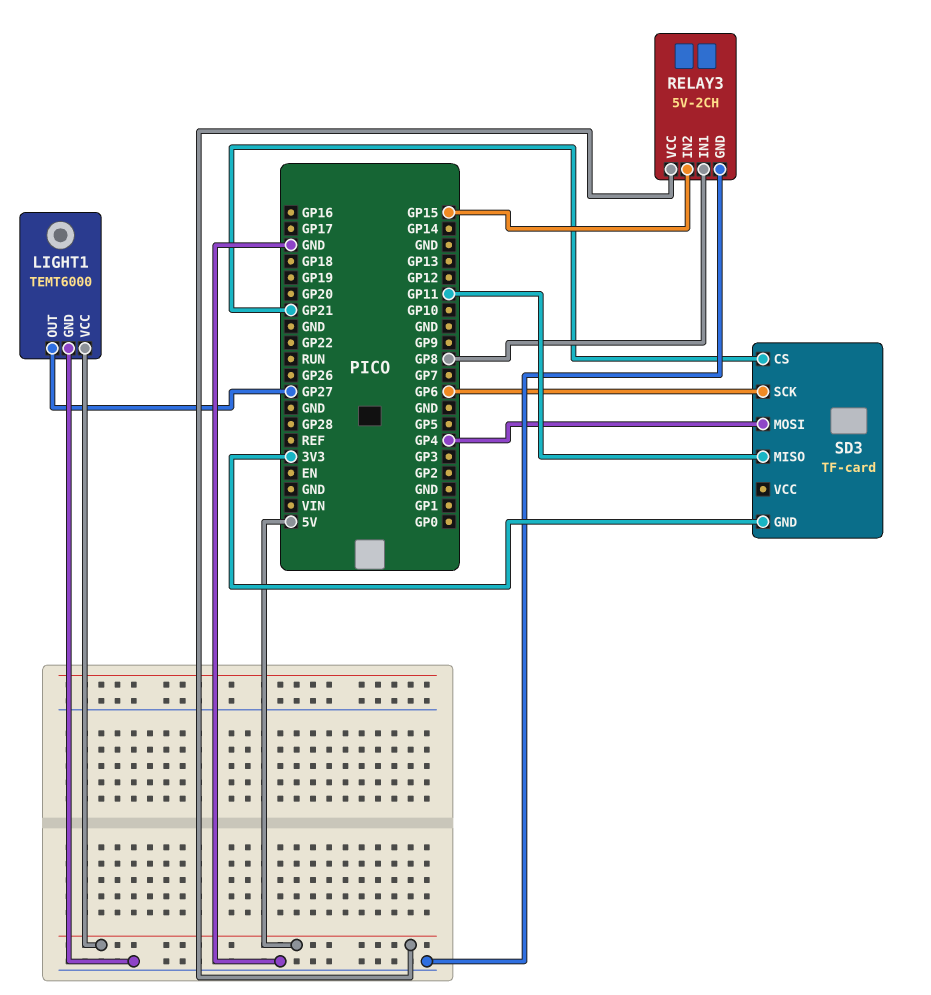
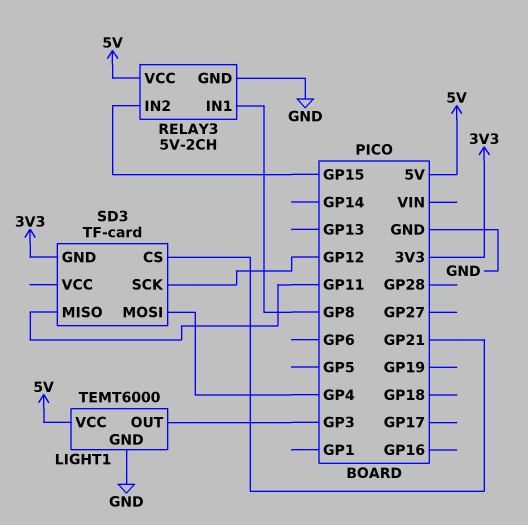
LIGHT1 pin OUT: GP27 -> GP3
SD3 pin SCK: GP6 -> GP12

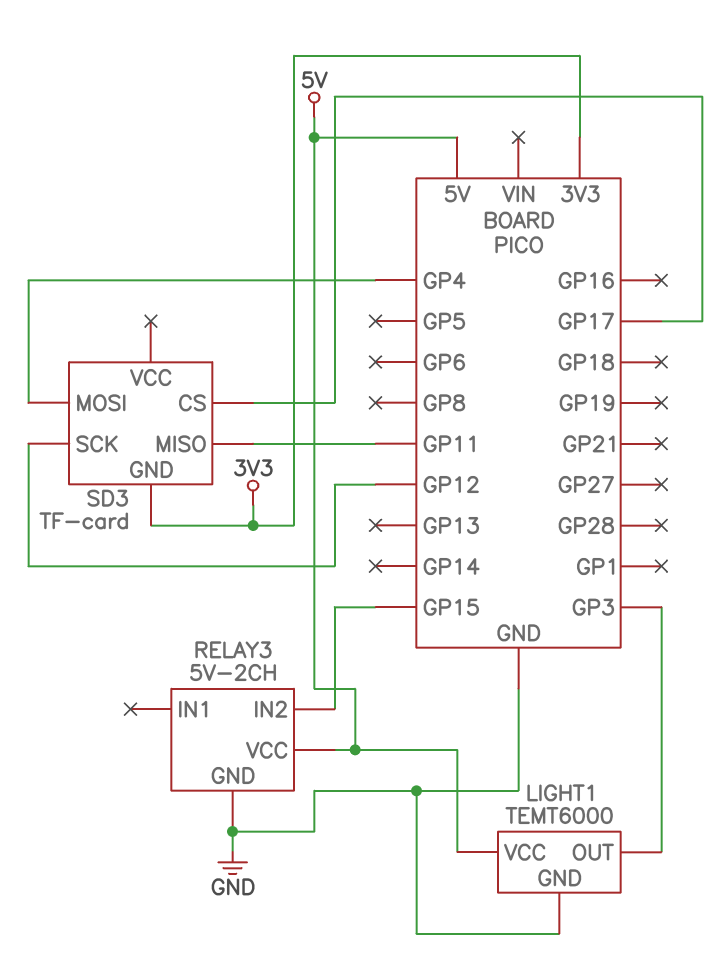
RELAY3 pin IN1: GP8 -> none
SD3 pin CS: GP21 -> GP17

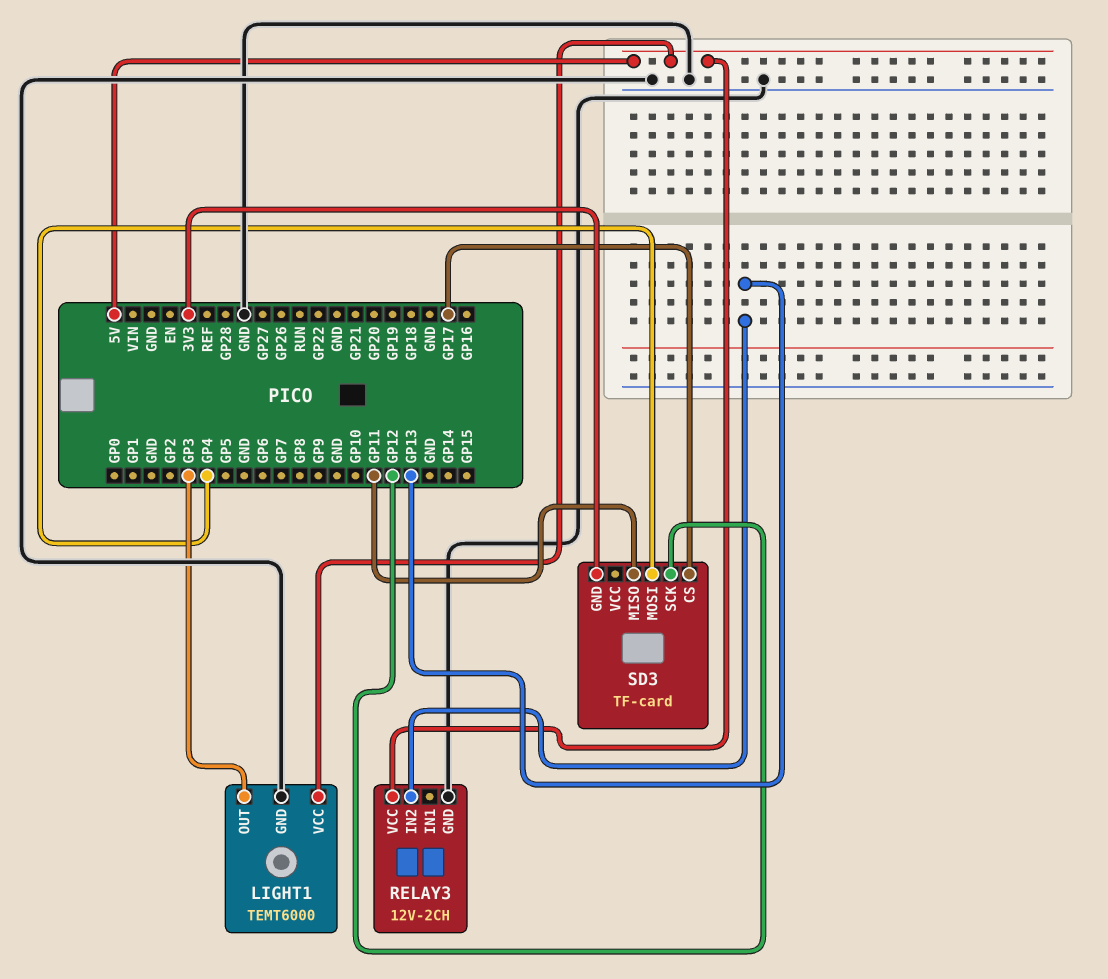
RELAY3: 5V-2CH -> 12V-2CH
RELAY3 pin IN2: GP15 -> GP13

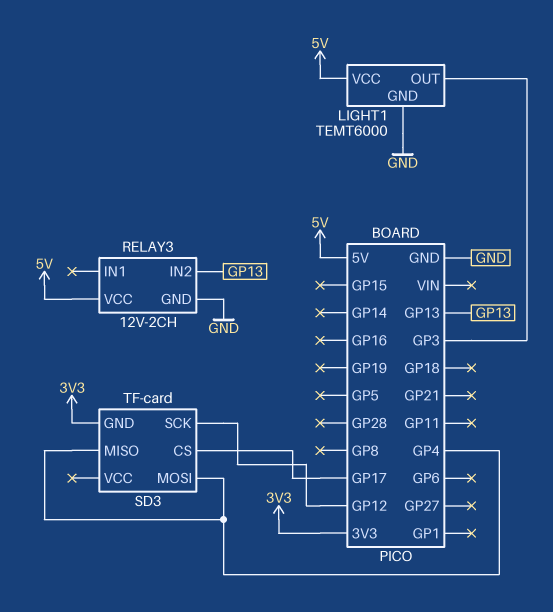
SD3 pin MISO: GP11 -> GP4

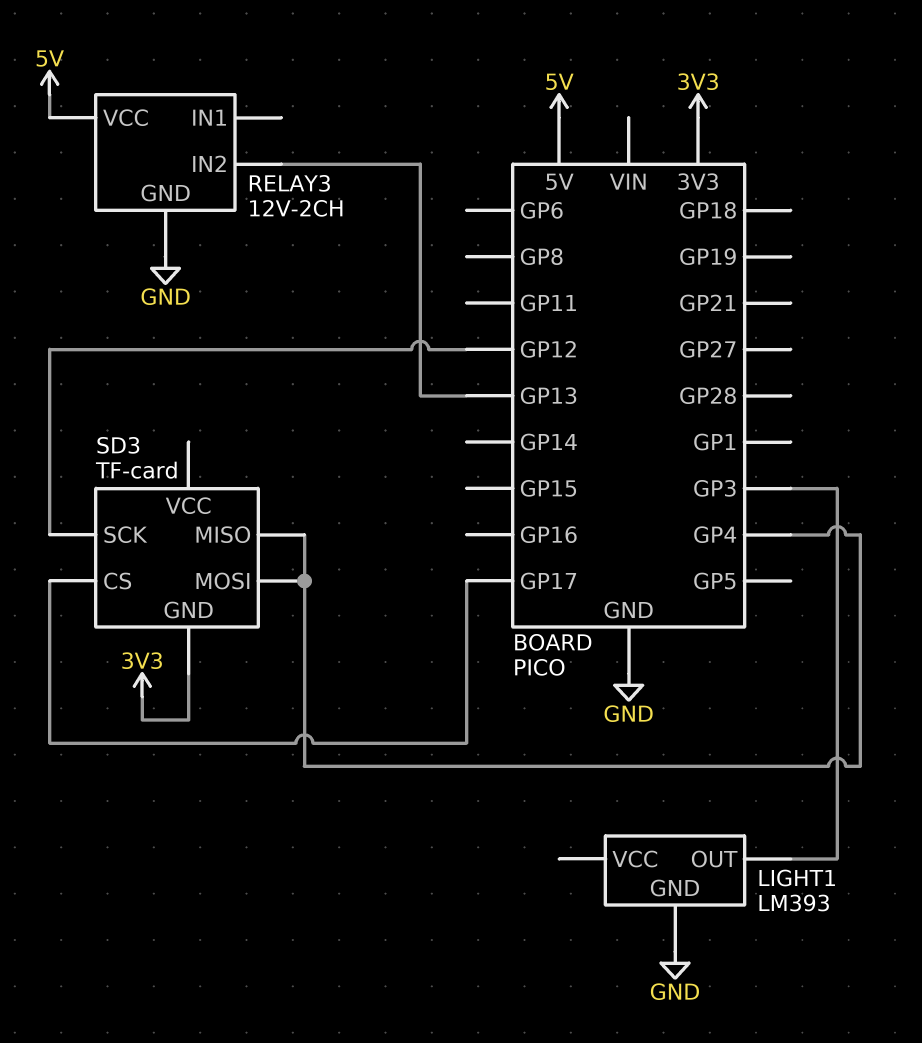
LIGHT1: TEMT6000 -> LM393
LIGHT1 pin VCC: 5V -> none

